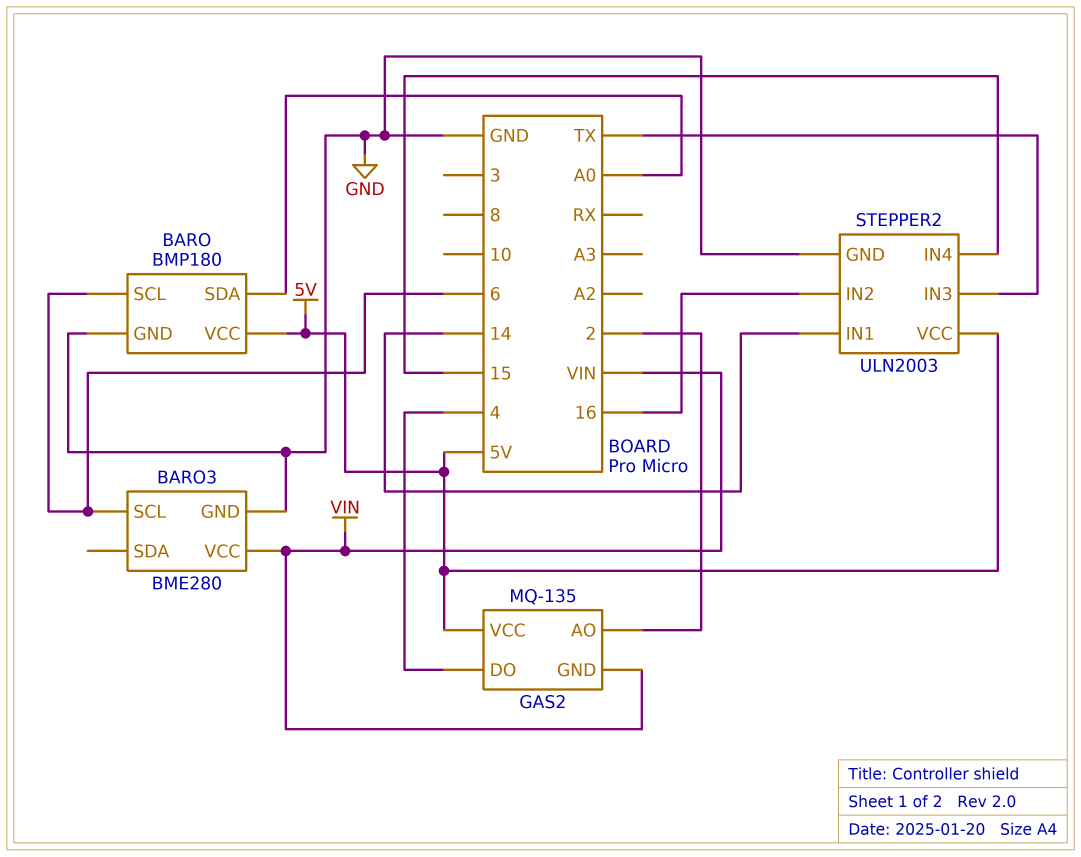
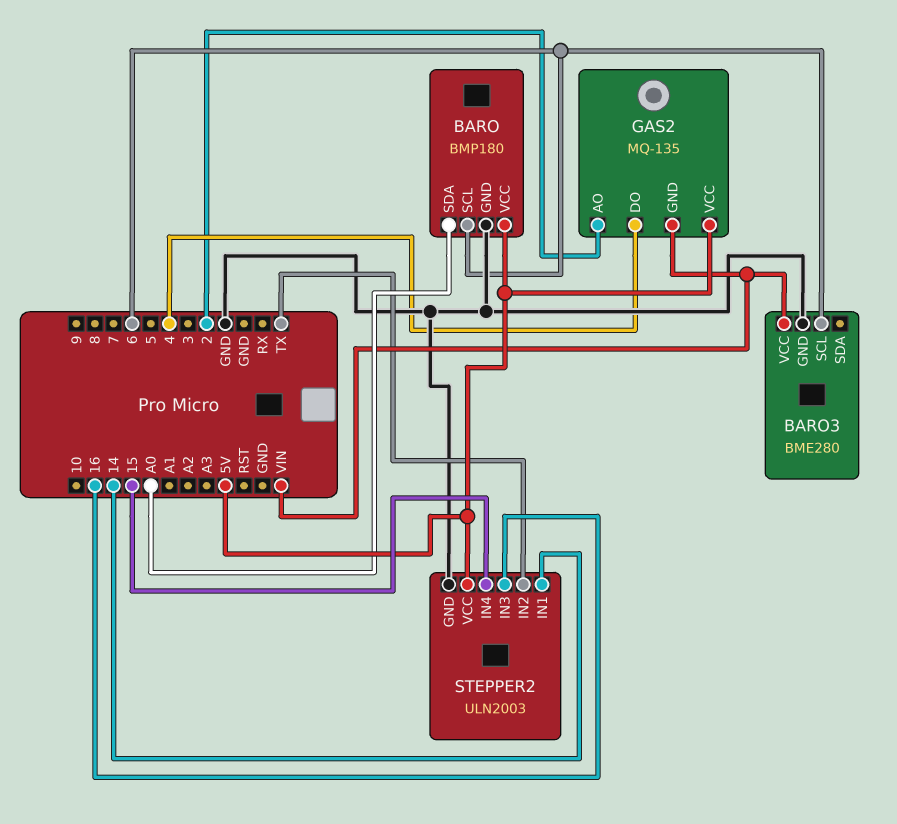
STEPPER2 pin IN2: 16 -> TX
STEPPER2 pin IN3: TX -> 16

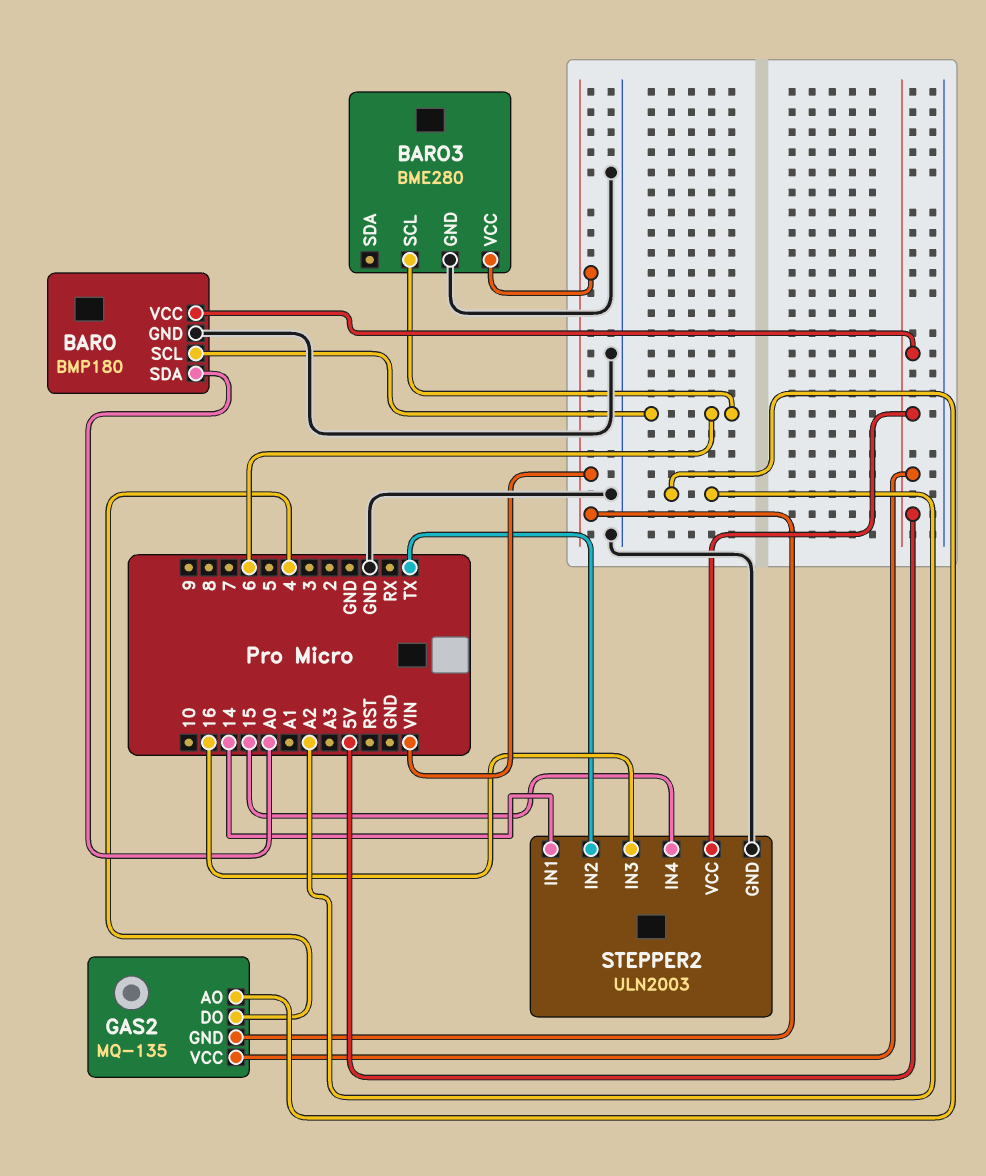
GAS2 pin AO: 2 -> A2

